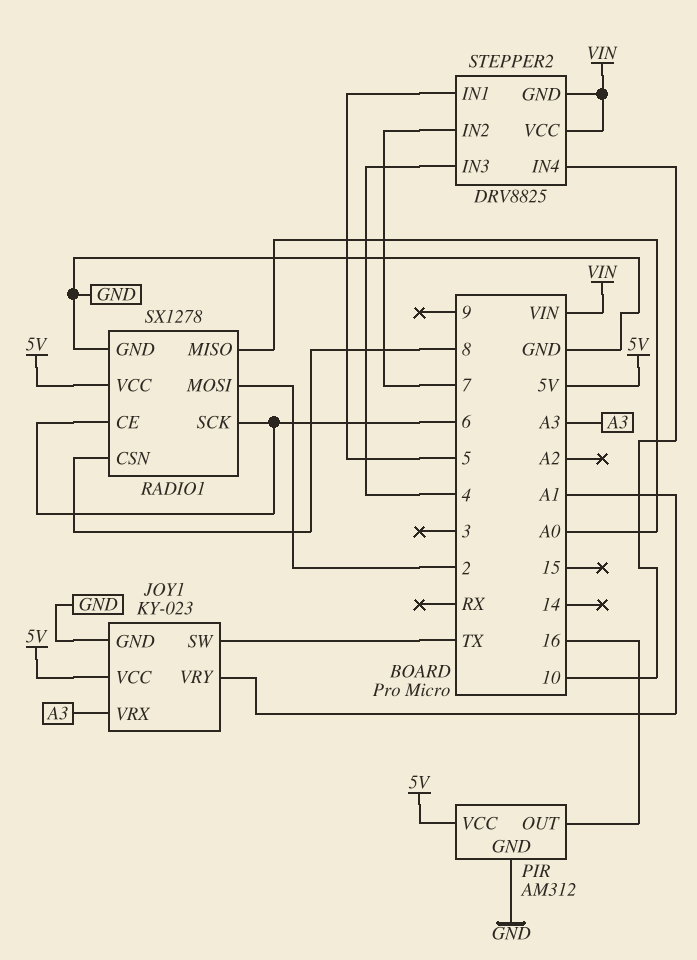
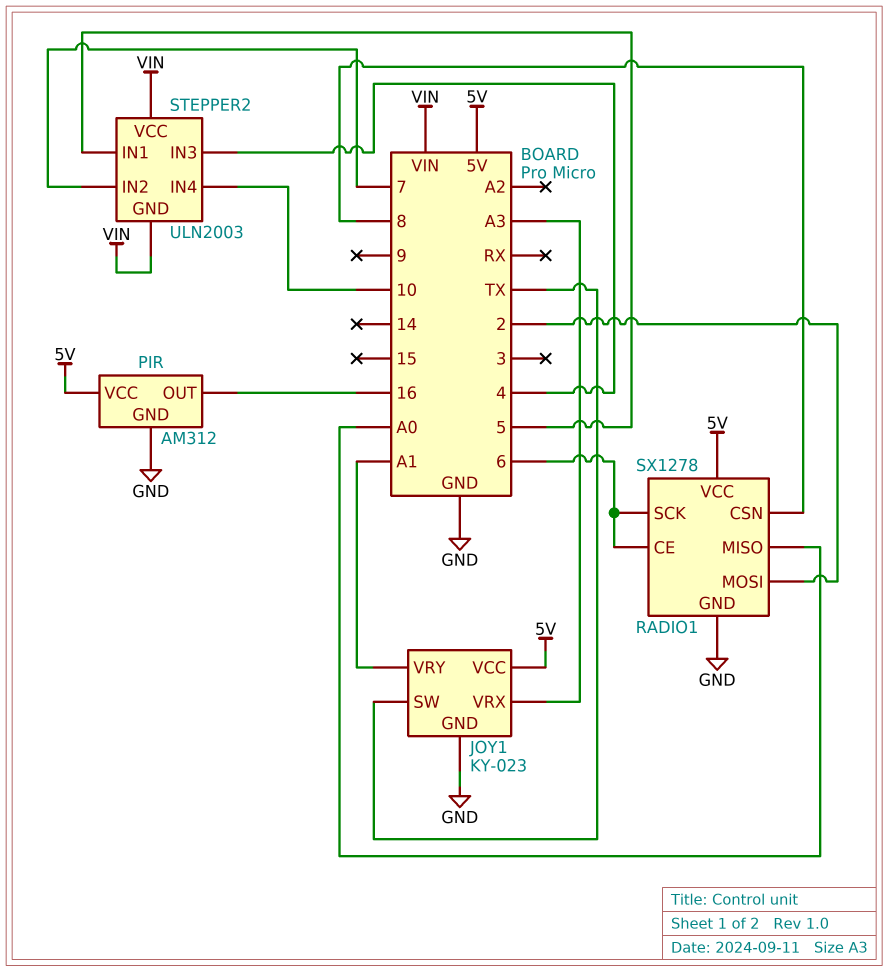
STEPPER2: DRV8825 -> ULN2003

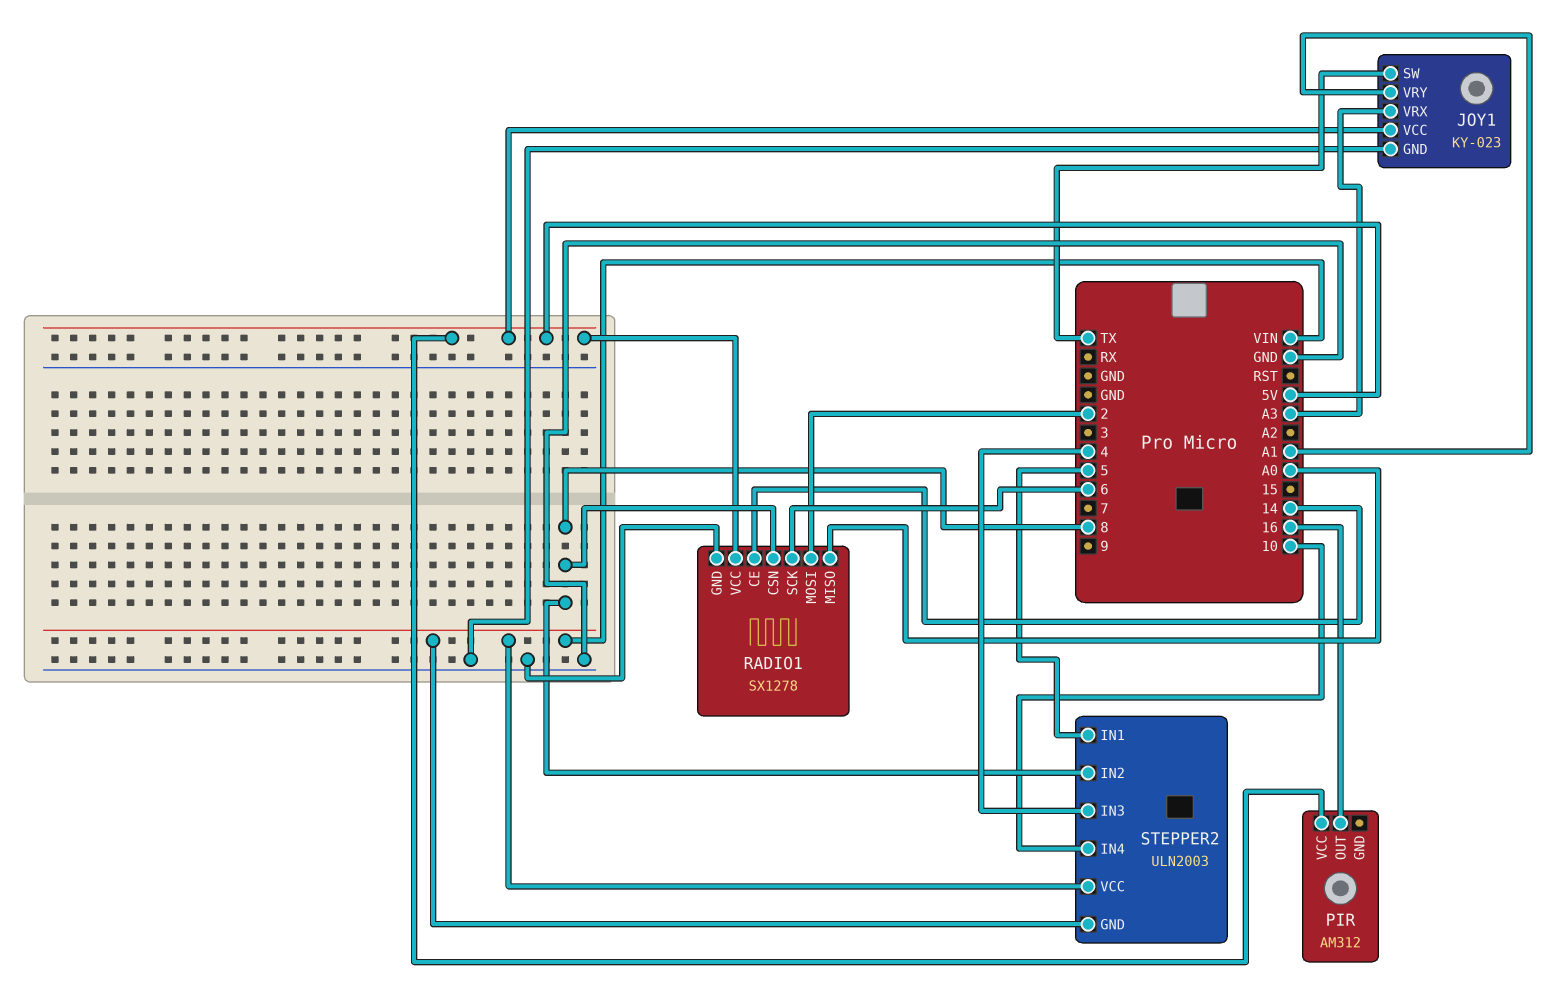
PIR pin GND: GND -> none
RADIO1 pin CE: 6 -> 14
STEPPER2 pin IN2: 7 -> 8

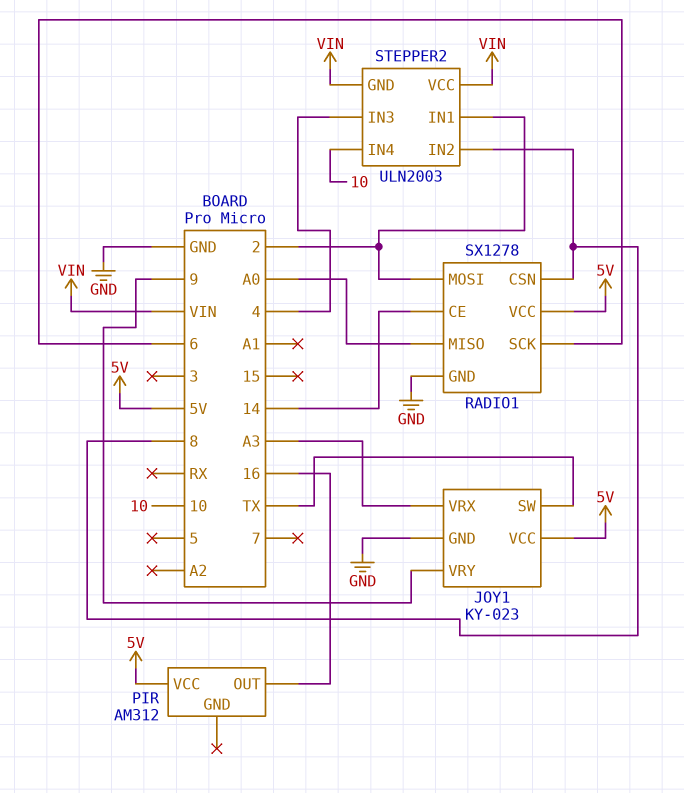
JOY1 pin VRY: A1 -> 9
STEPPER2 pin IN1: 5 -> 2

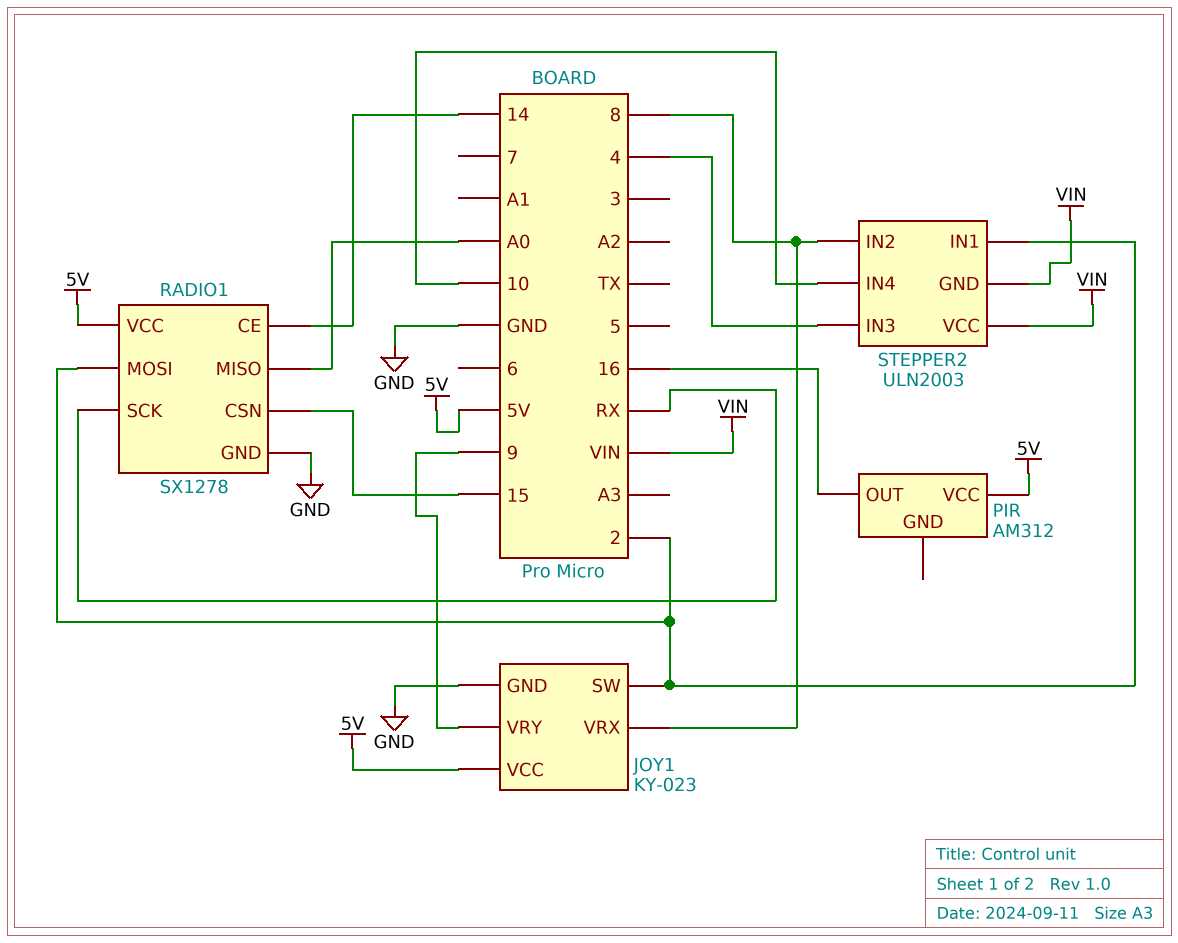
JOY1 pin SW: TX -> 2
JOY1 pin VRX: A3 -> 8
RADIO1 pin CSN: 8 -> 15
RADIO1 pin SCK: 6 -> RX

